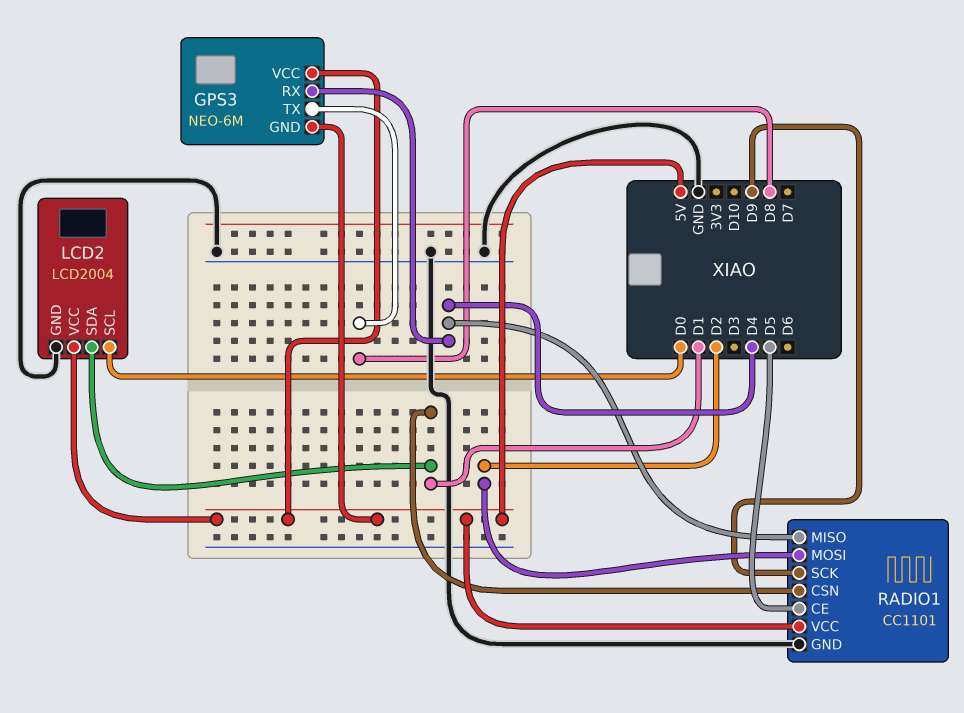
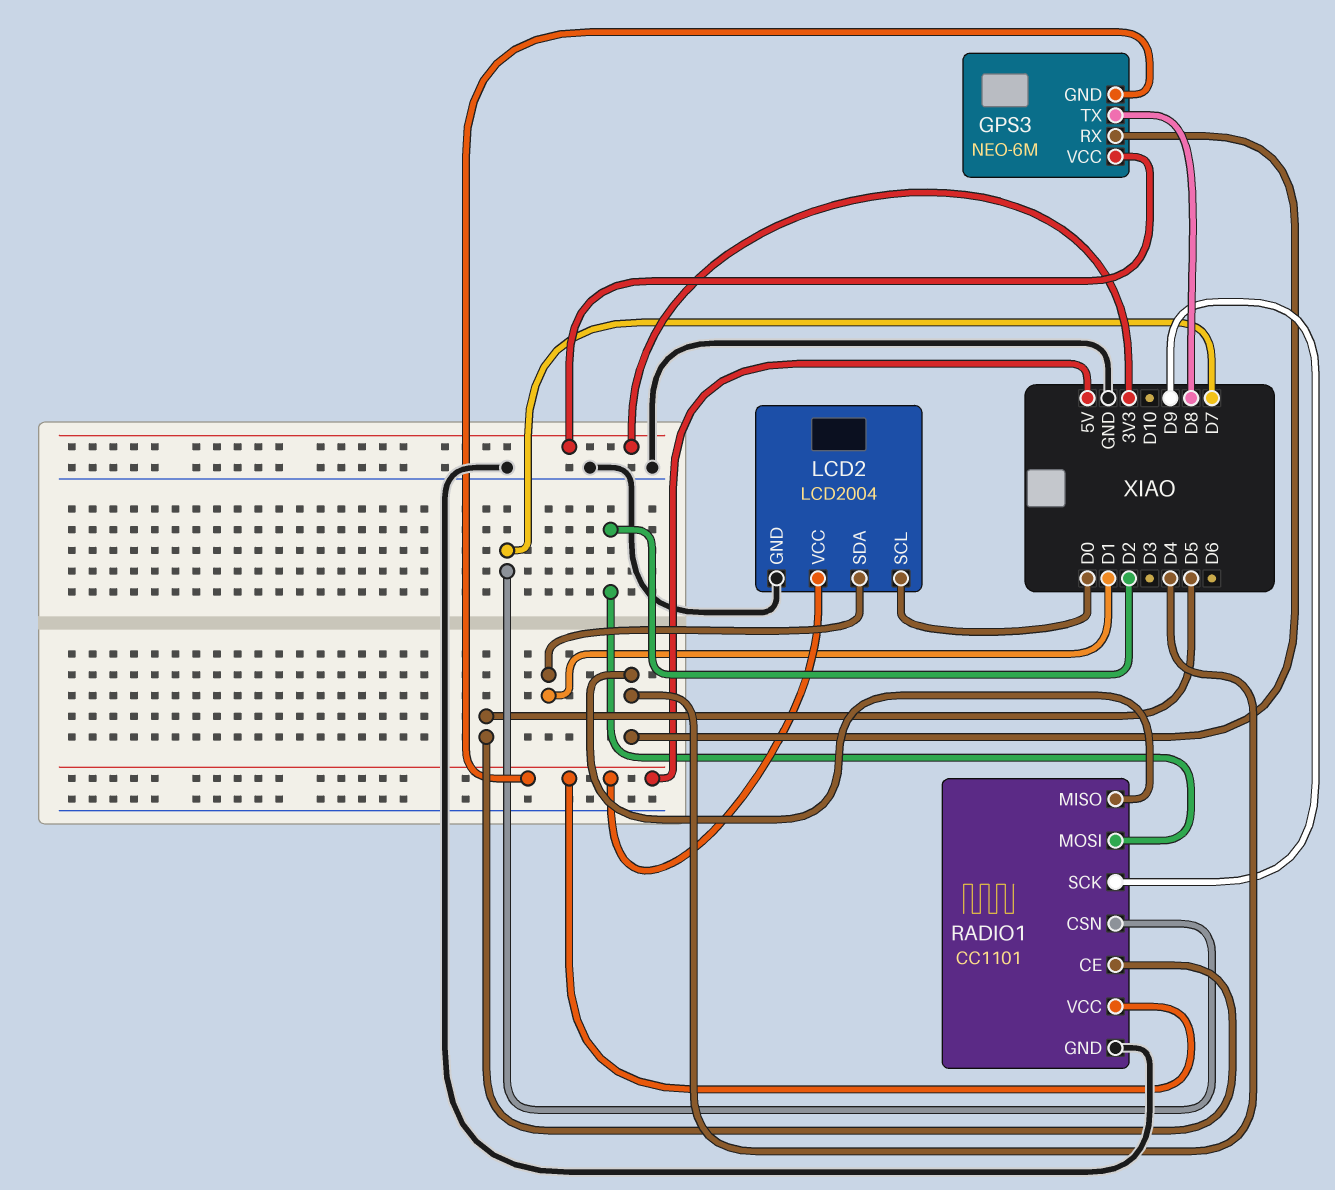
GPS3 pin VCC: 5V -> 3V3
RADIO1 pin CSN: D1 -> D7

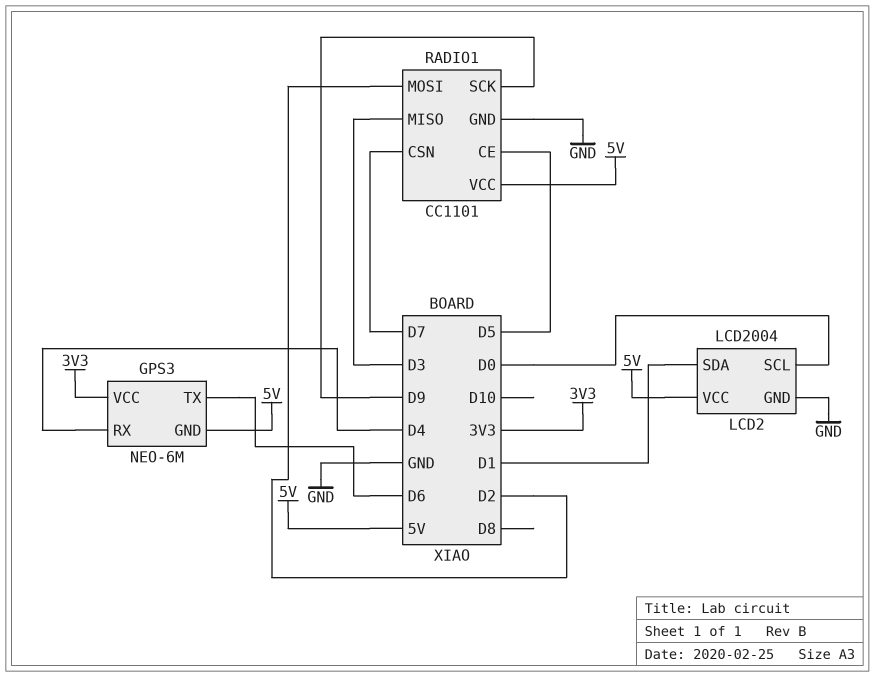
GPS3 pin TX: D8 -> D6
RADIO1 pin MISO: D4 -> D3

